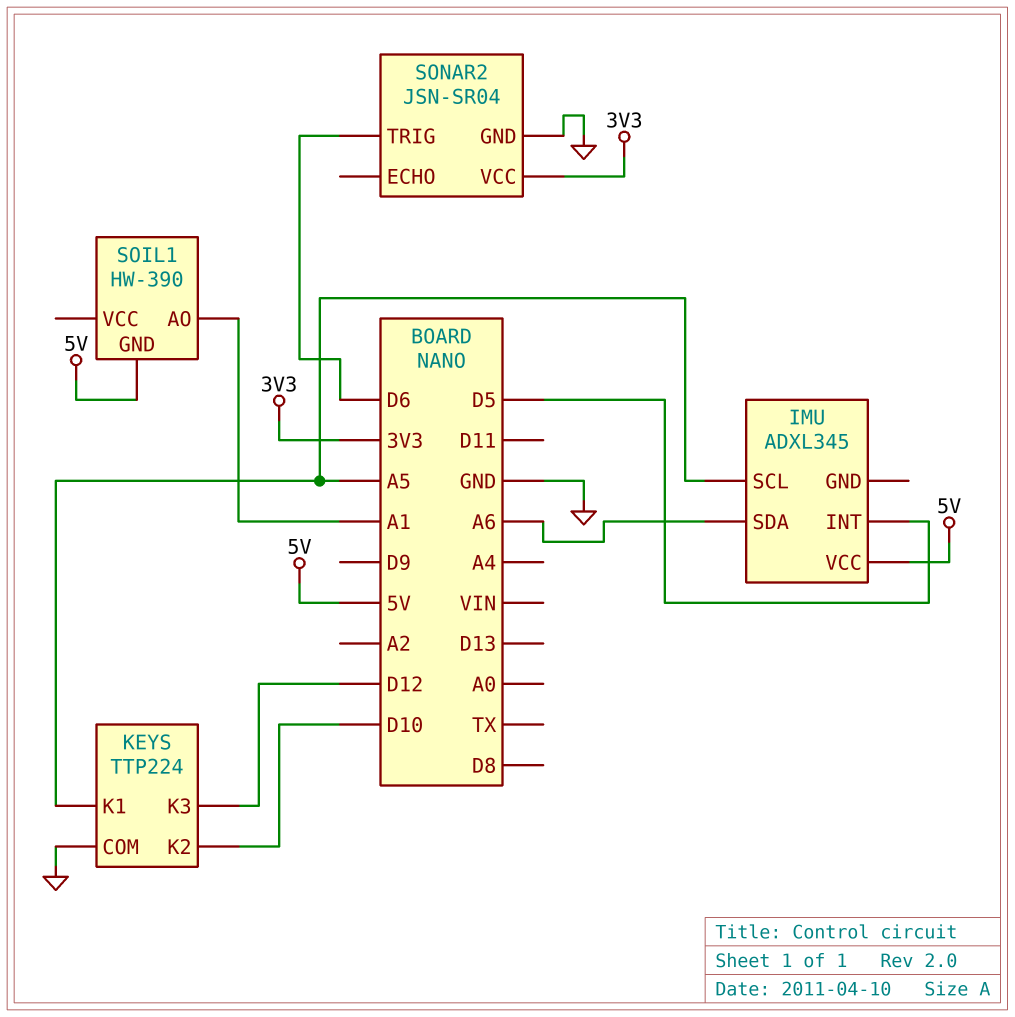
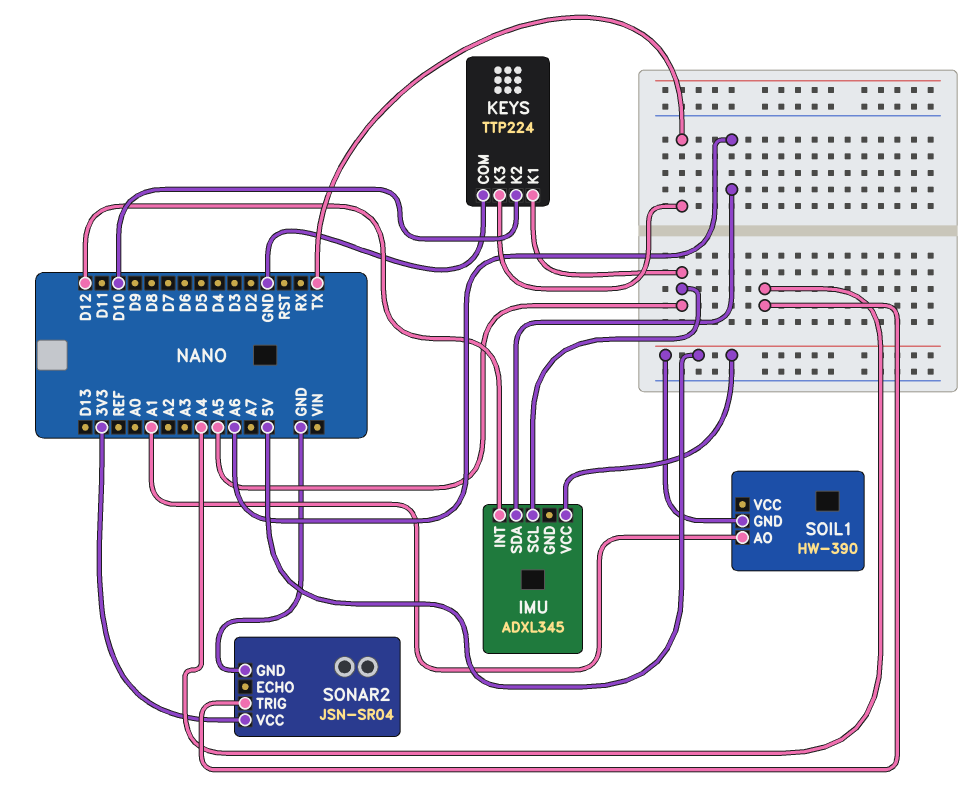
IMU pin INT: D5 -> D12
KEYS pin K3: D12 -> TX
SONAR2 pin TRIG: D6 -> A4

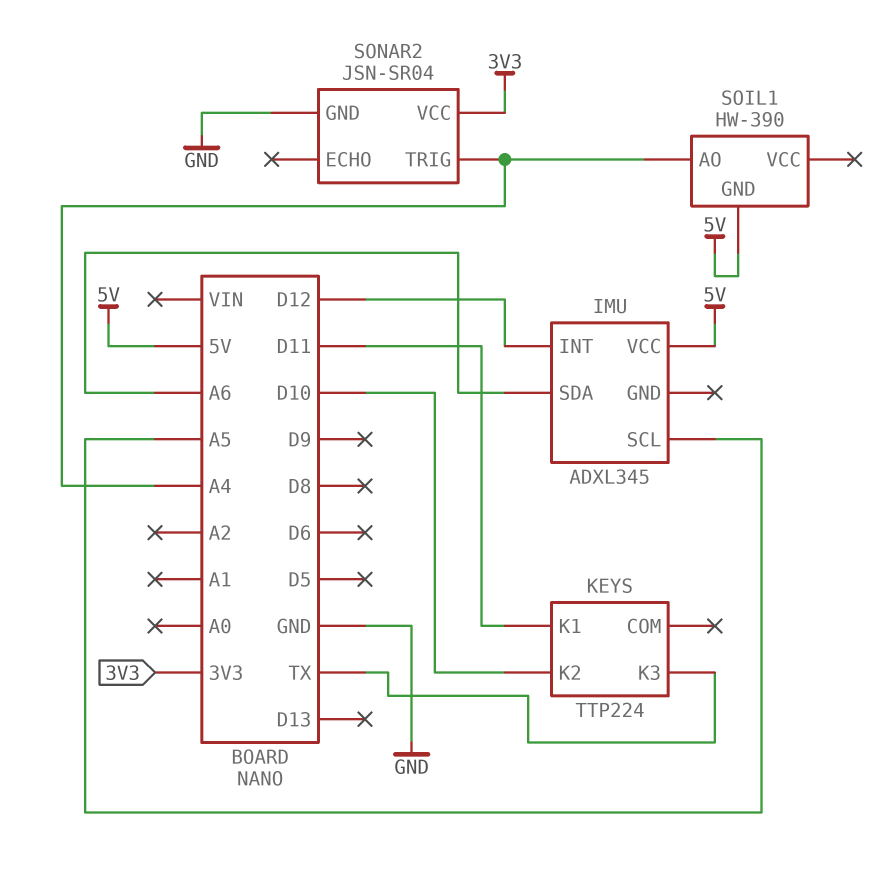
KEYS pin COM: GND -> none
KEYS pin K1: A5 -> D11
SOIL1 pin AO: A1 -> A4

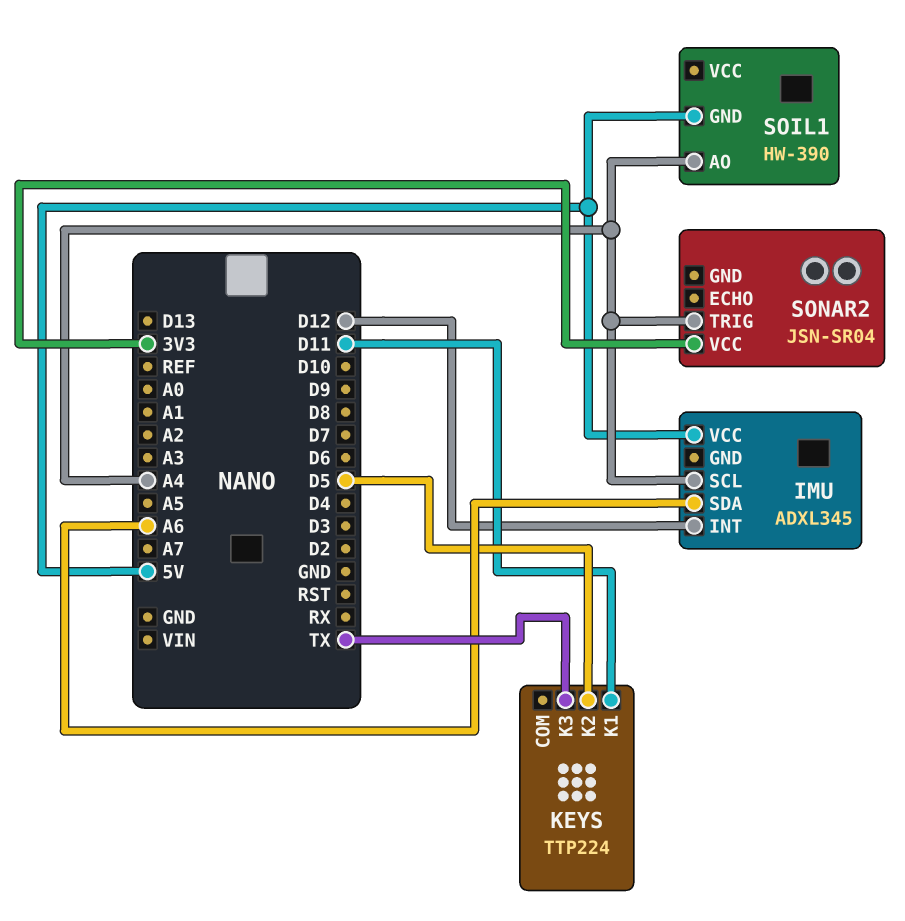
IMU pin SCL: A5 -> A4
KEYS pin K2: D10 -> D5
SONAR2 pin GND: GND -> none

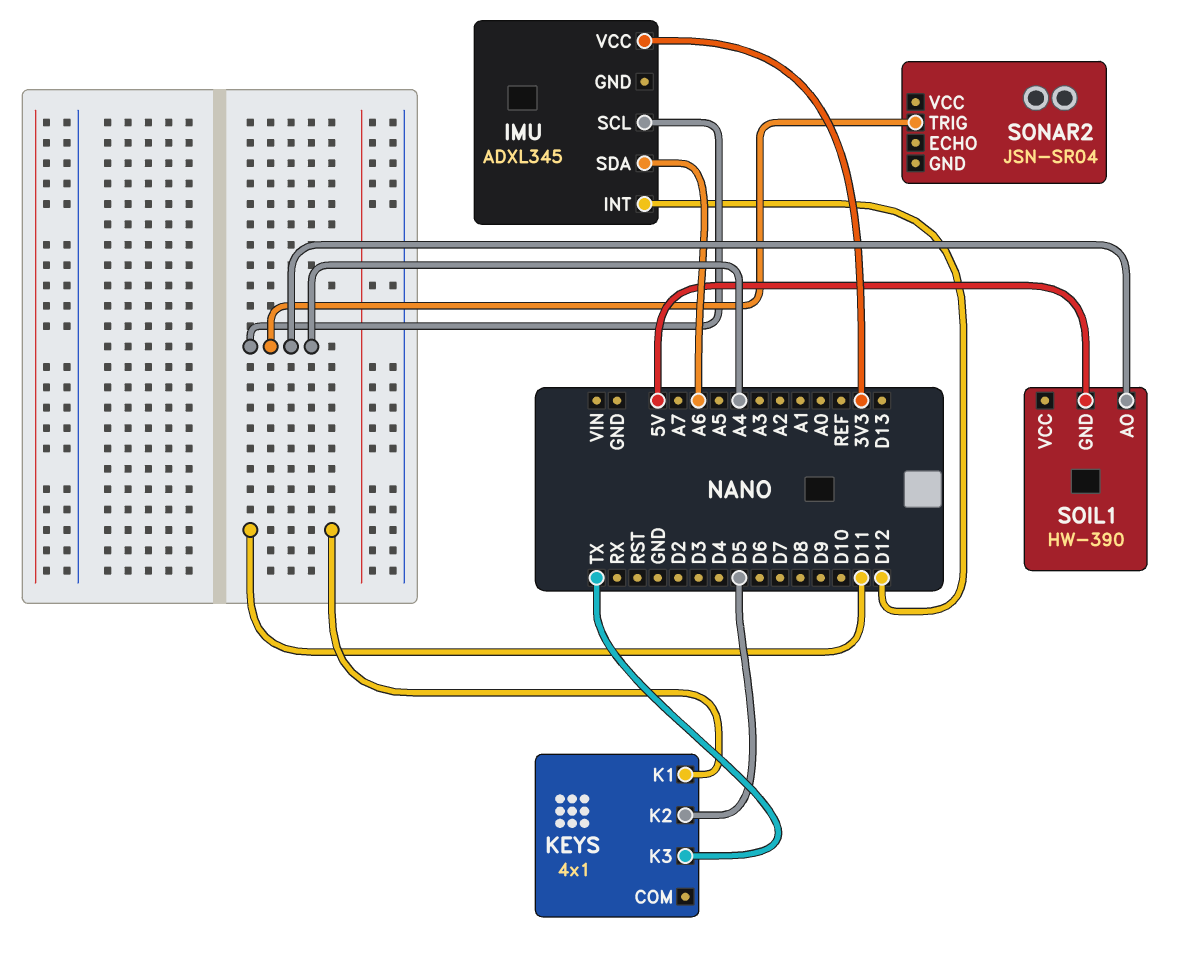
IMU pin VCC: 5V -> 3V3
KEYS: TTP224 -> 4x1
SONAR2 pin VCC: 3V3 -> none

